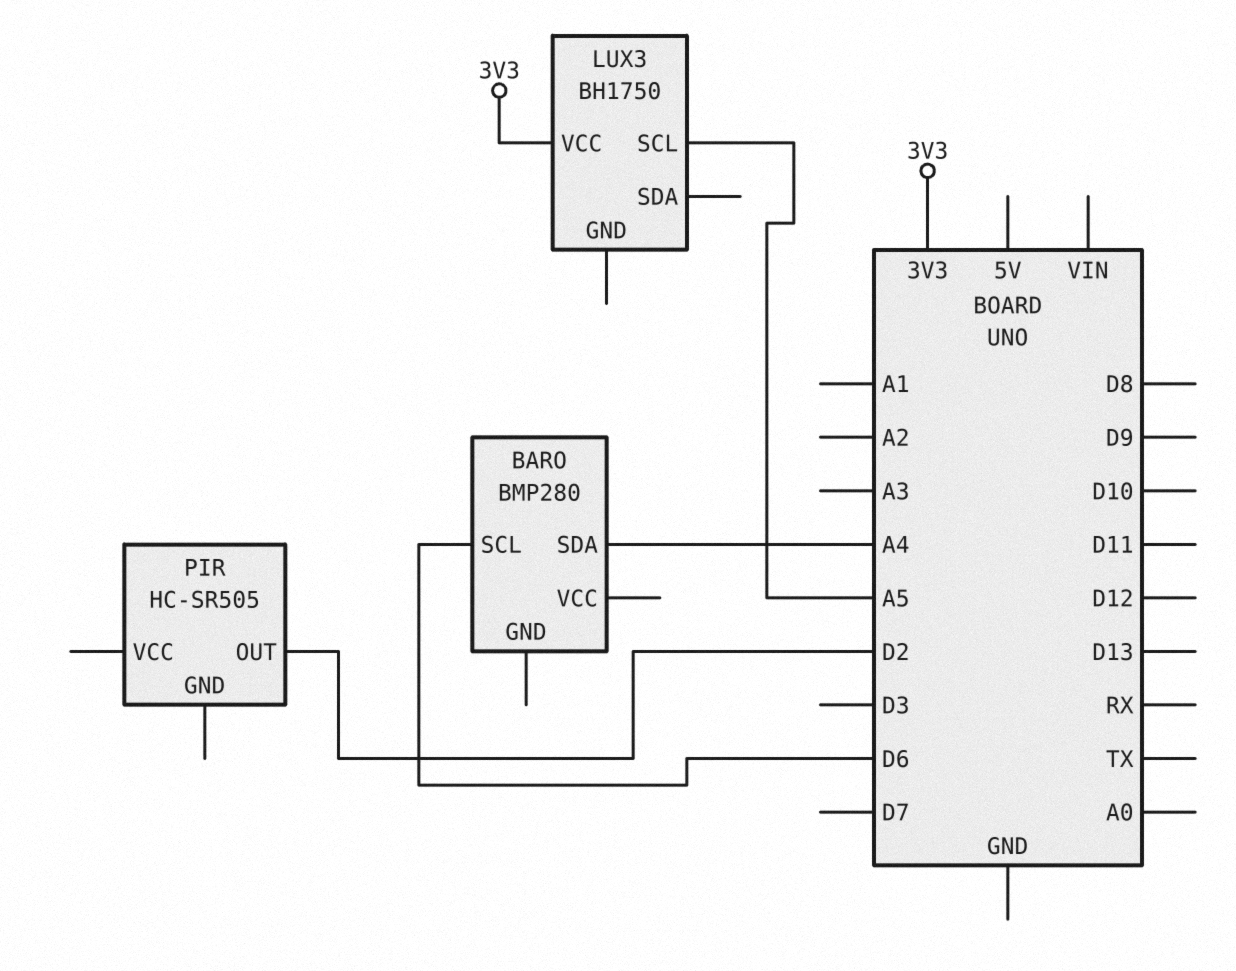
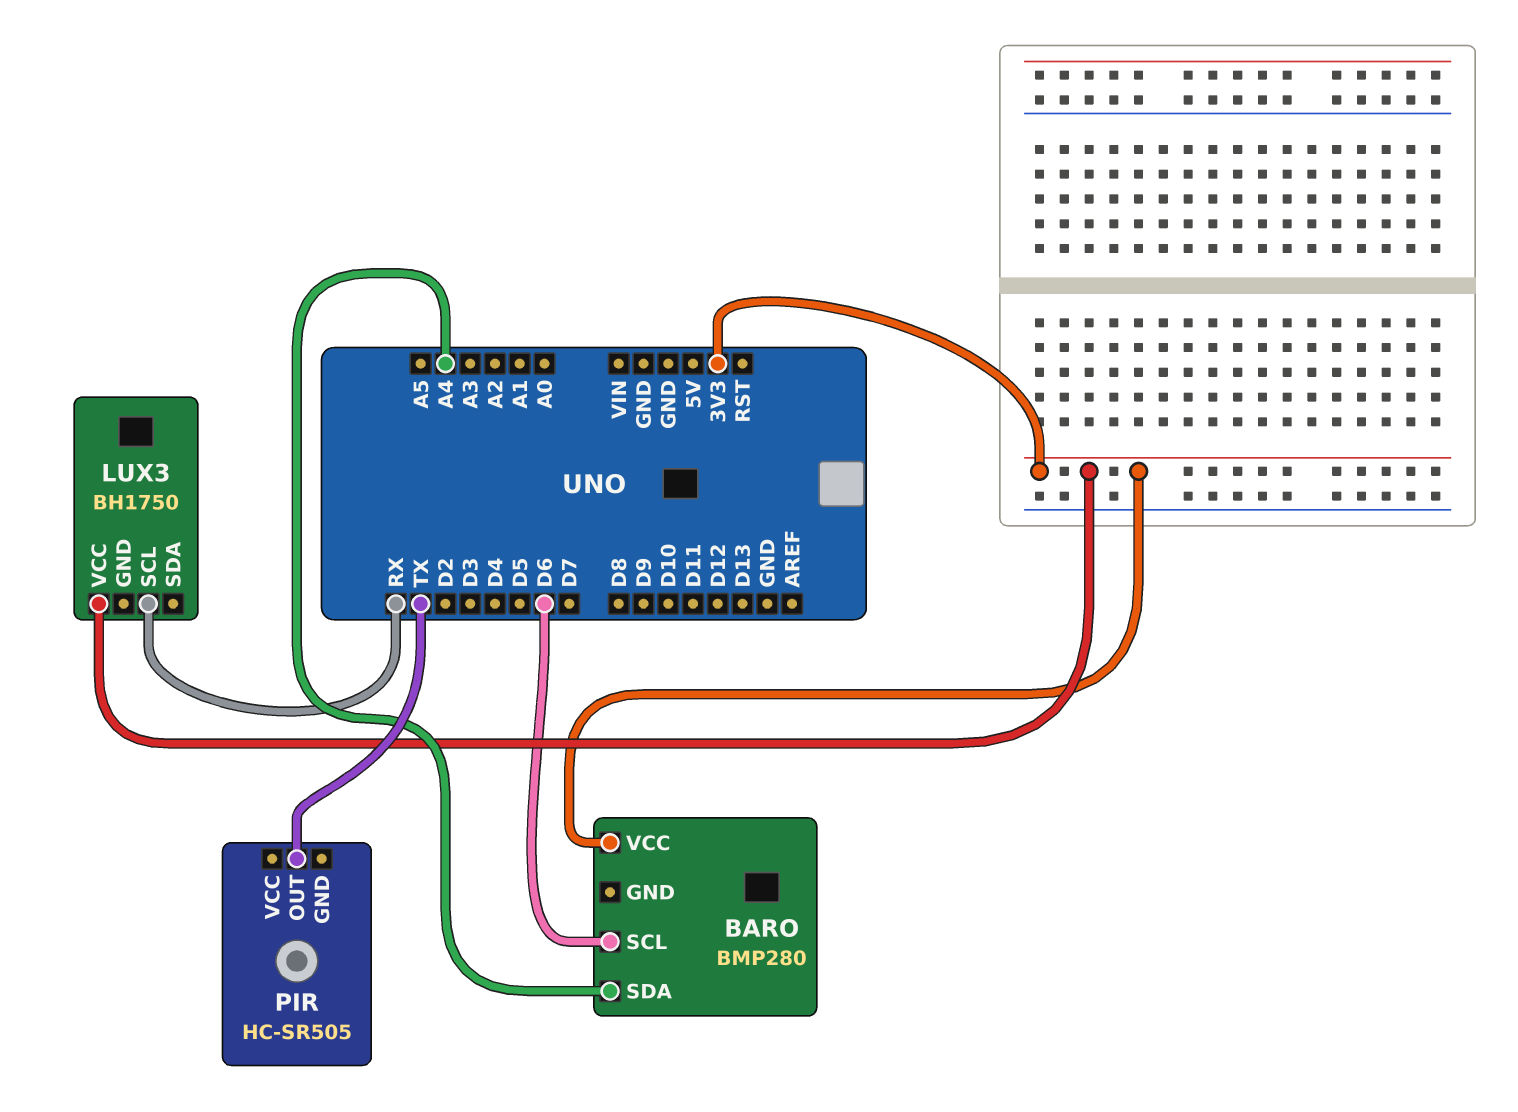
BARO pin VCC: none -> 3V3
LUX3 pin SCL: A5 -> RX
PIR pin OUT: D2 -> TX

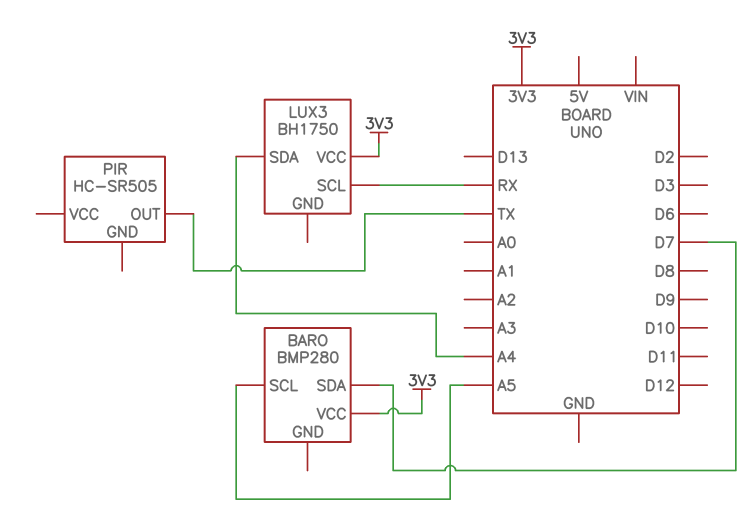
BARO pin SCL: D6 -> A5
BARO pin SDA: A4 -> D7
LUX3 pin SDA: none -> A4

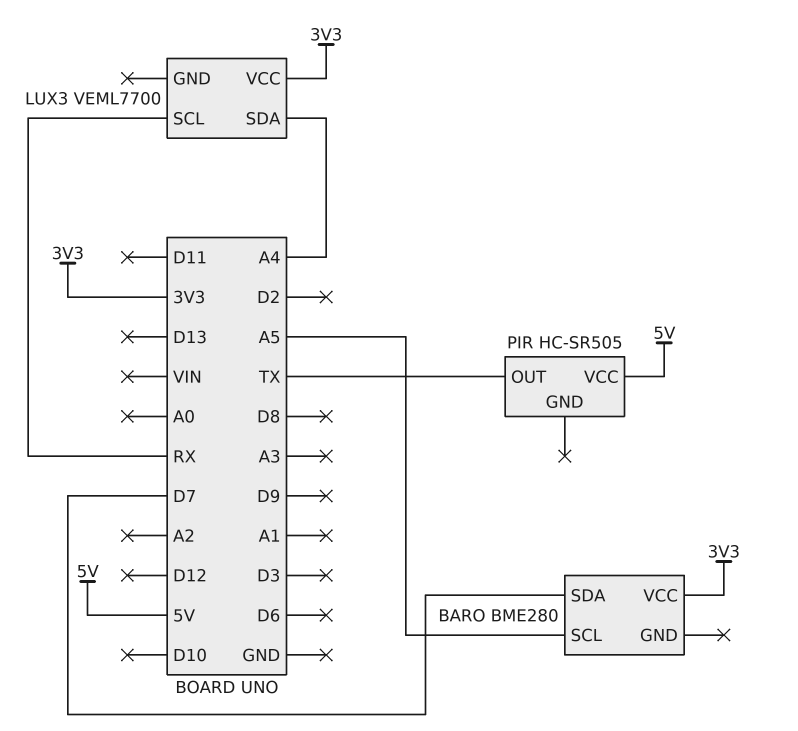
BARO: BMP280 -> BME280
LUX3: BH1750 -> VEML7700
PIR pin VCC: none -> 5V

